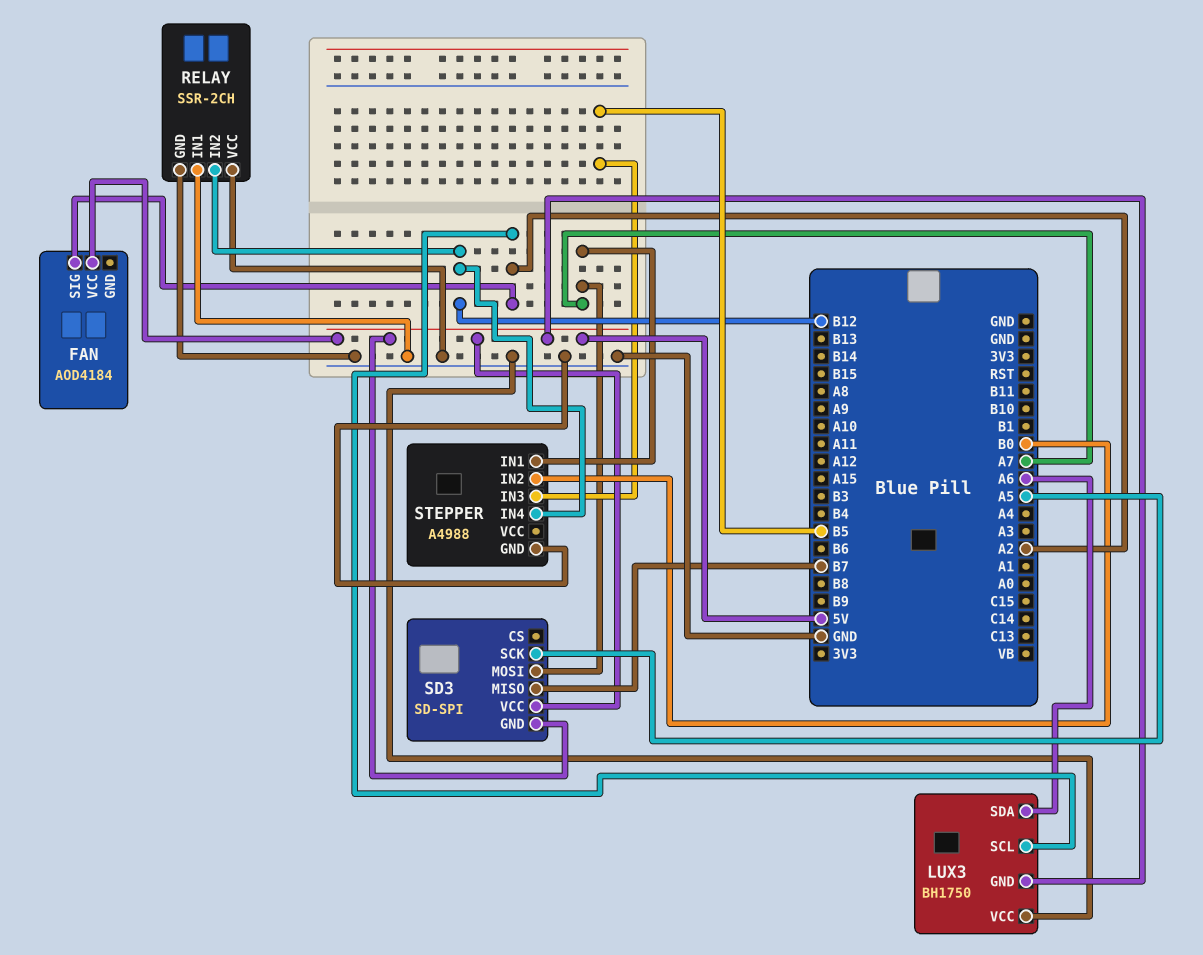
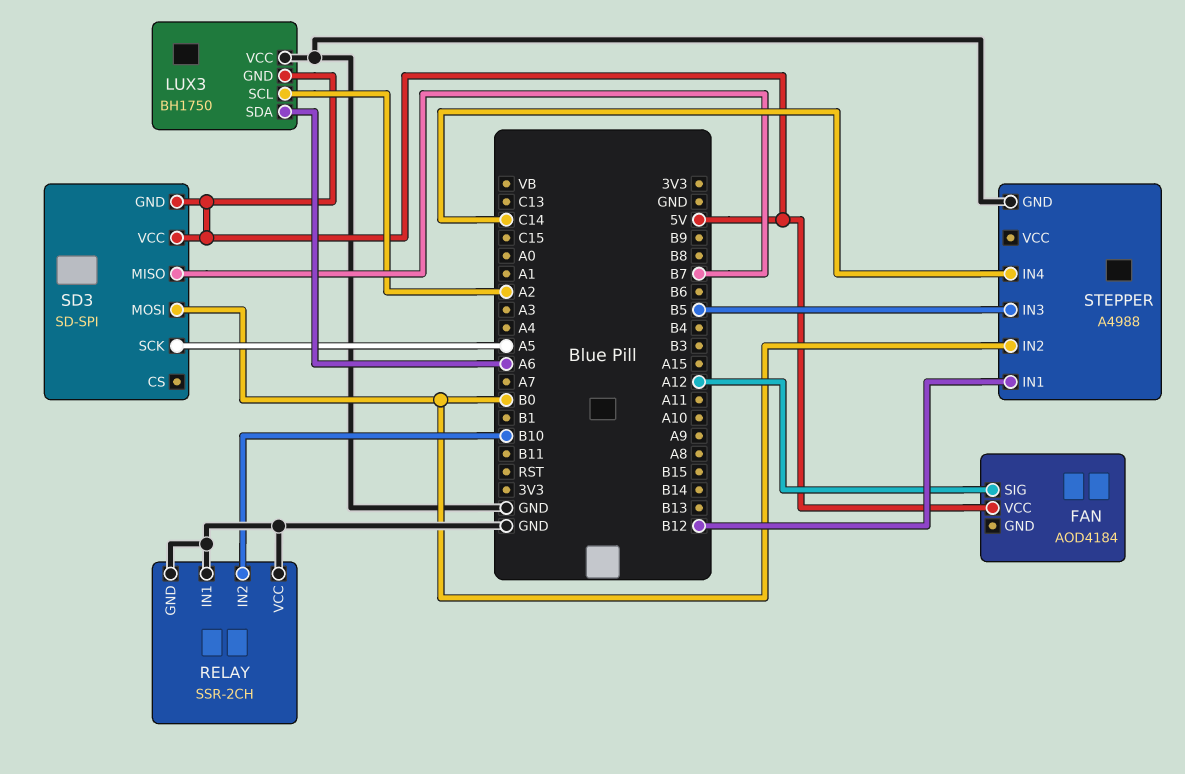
FAN pin SIG: A2 -> A12
RELAY pin IN2: B12 -> B10
SD3 pin MOSI: A7 -> B0
STEPPER pin IN1: A7 -> B12
STEPPER pin IN4: B12 -> C14

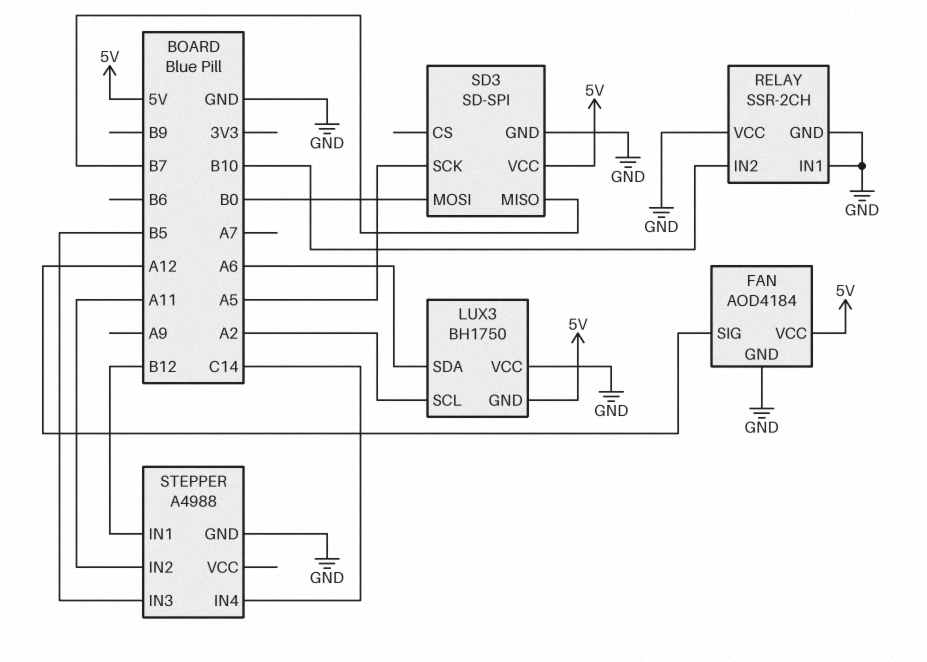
FAN pin GND: none -> GND
SD3 pin GND: 5V -> GND
STEPPER pin IN2: B0 -> A11

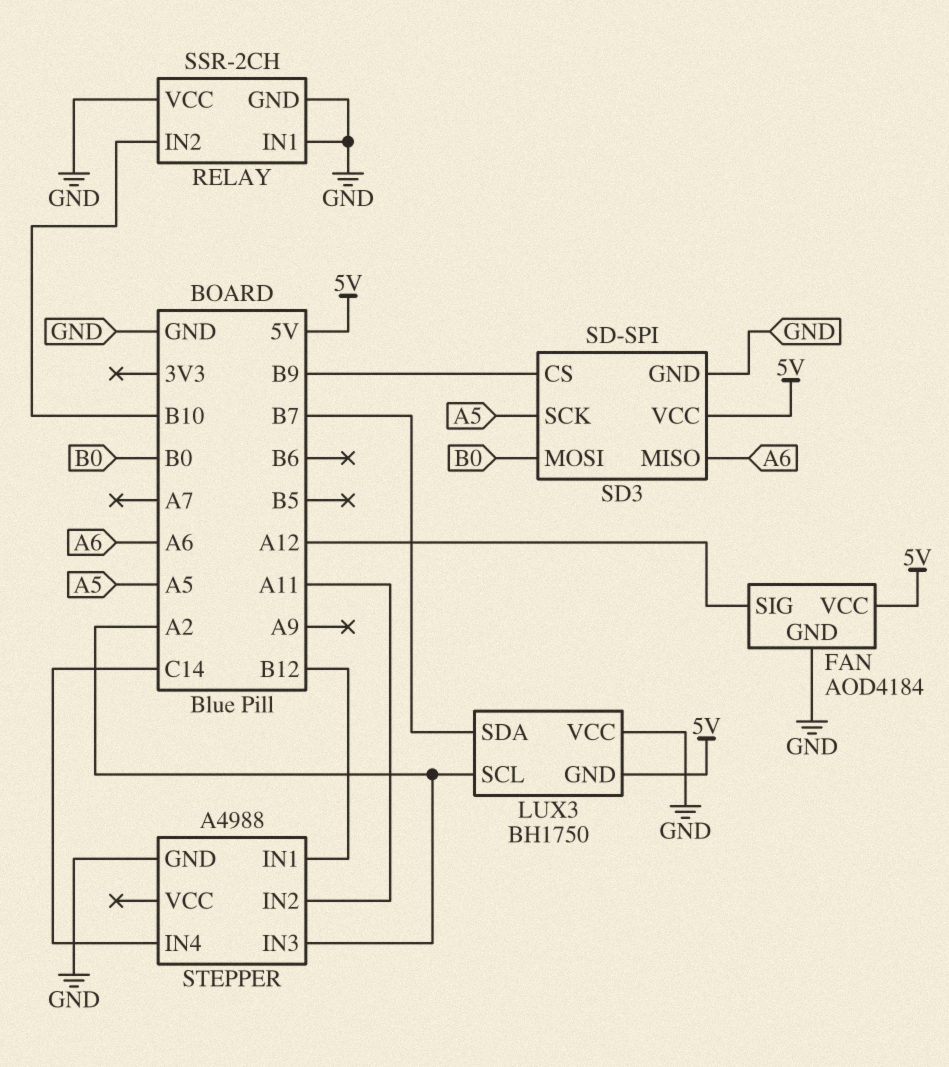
LUX3 pin SDA: A6 -> B7
SD3 pin CS: none -> B9
SD3 pin MISO: B7 -> A6
STEPPER pin IN3: B5 -> A2

